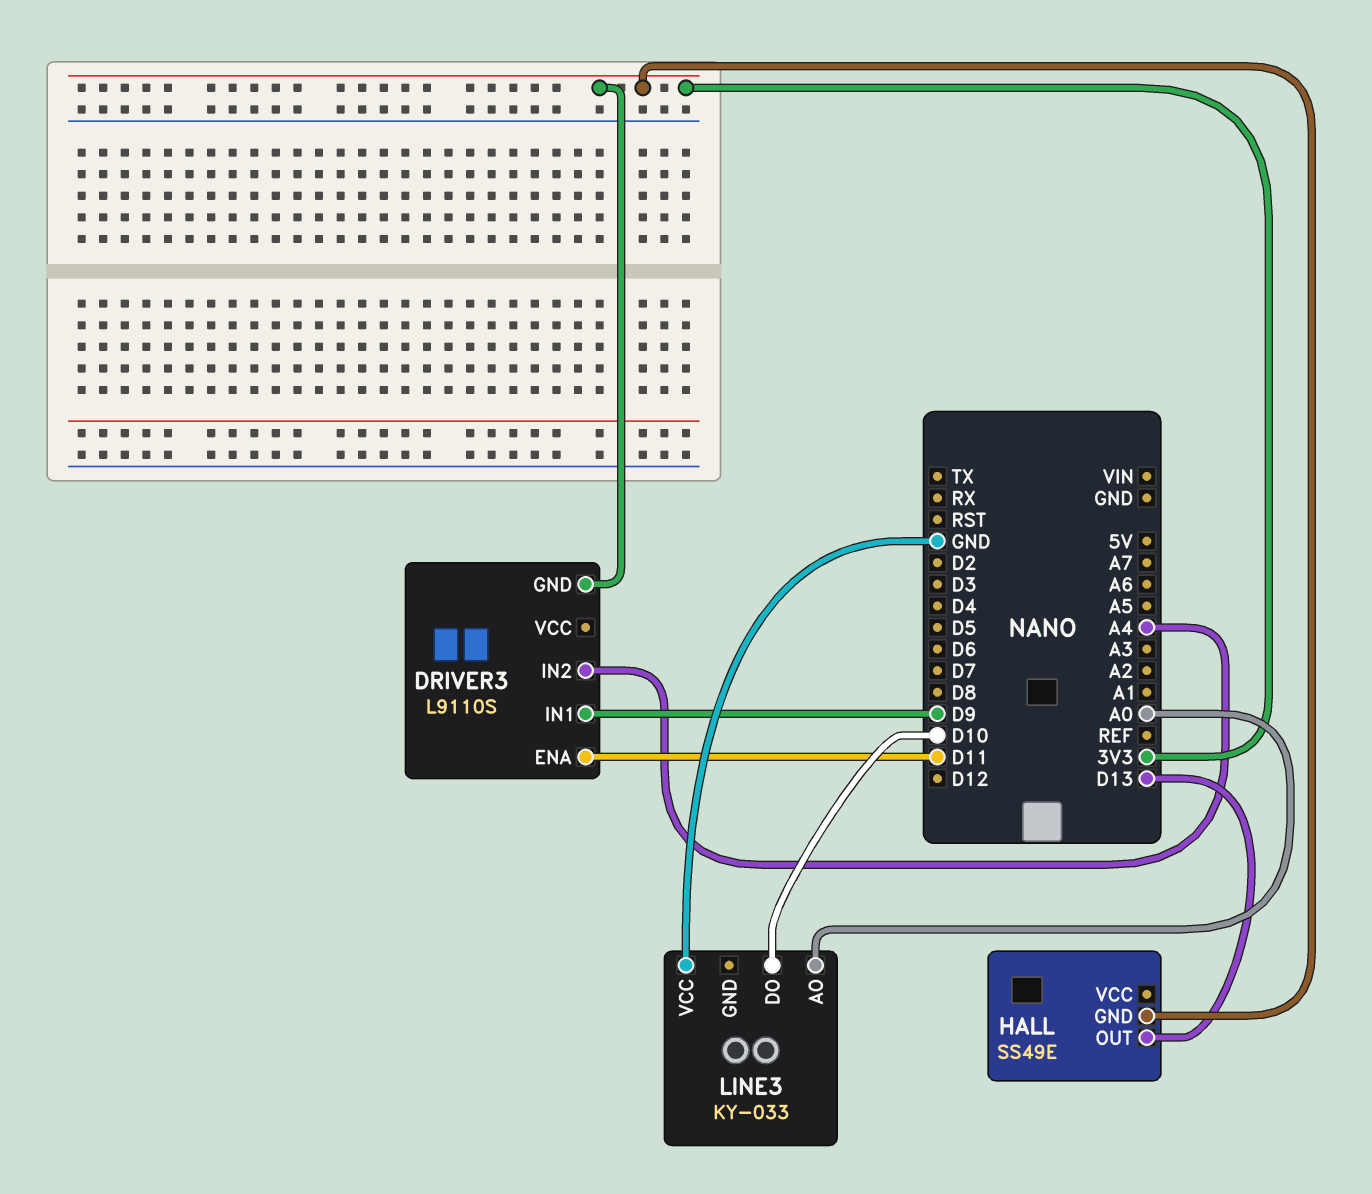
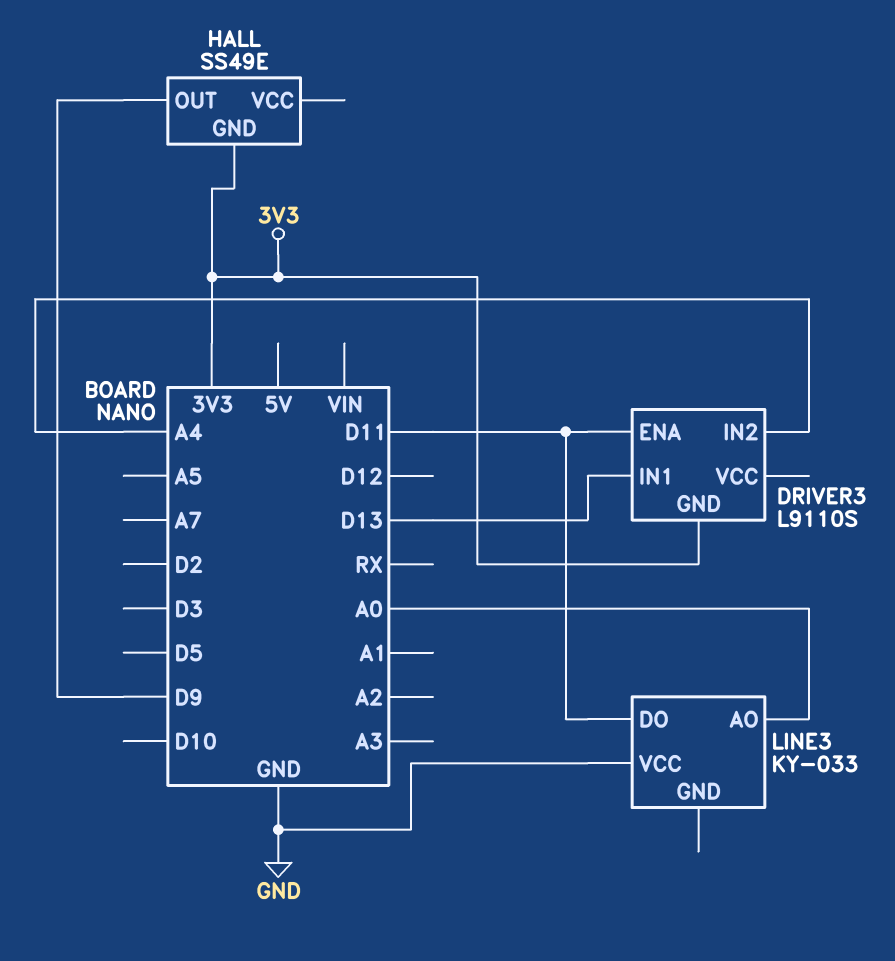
DRIVER3 pin IN1: D9 -> D13
HALL pin OUT: D13 -> D9
LINE3 pin DO: D10 -> D11

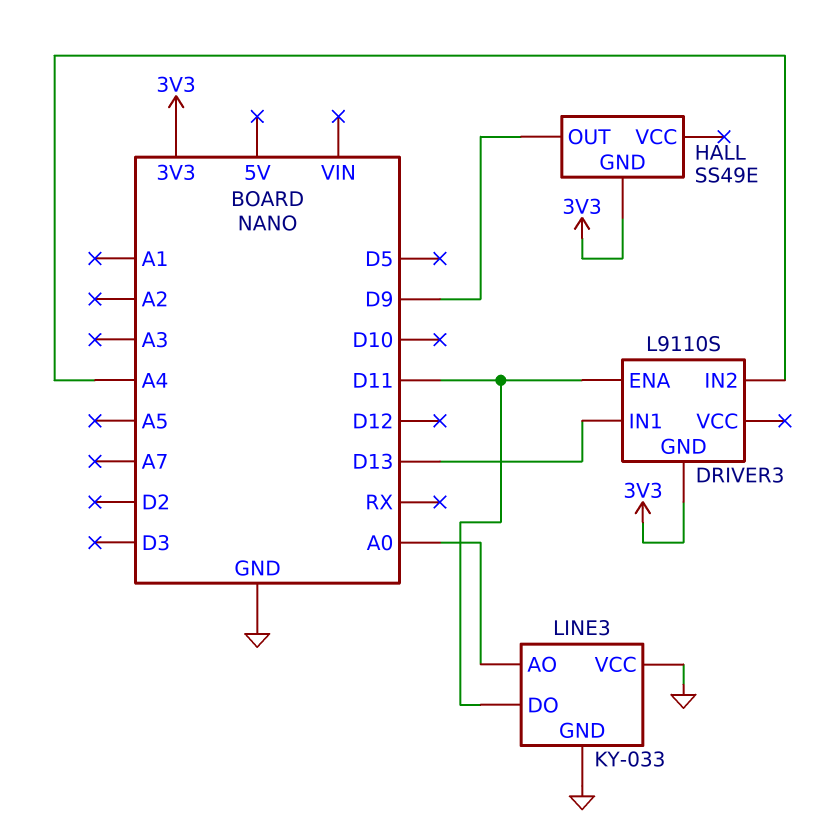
LINE3 pin GND: none -> GND

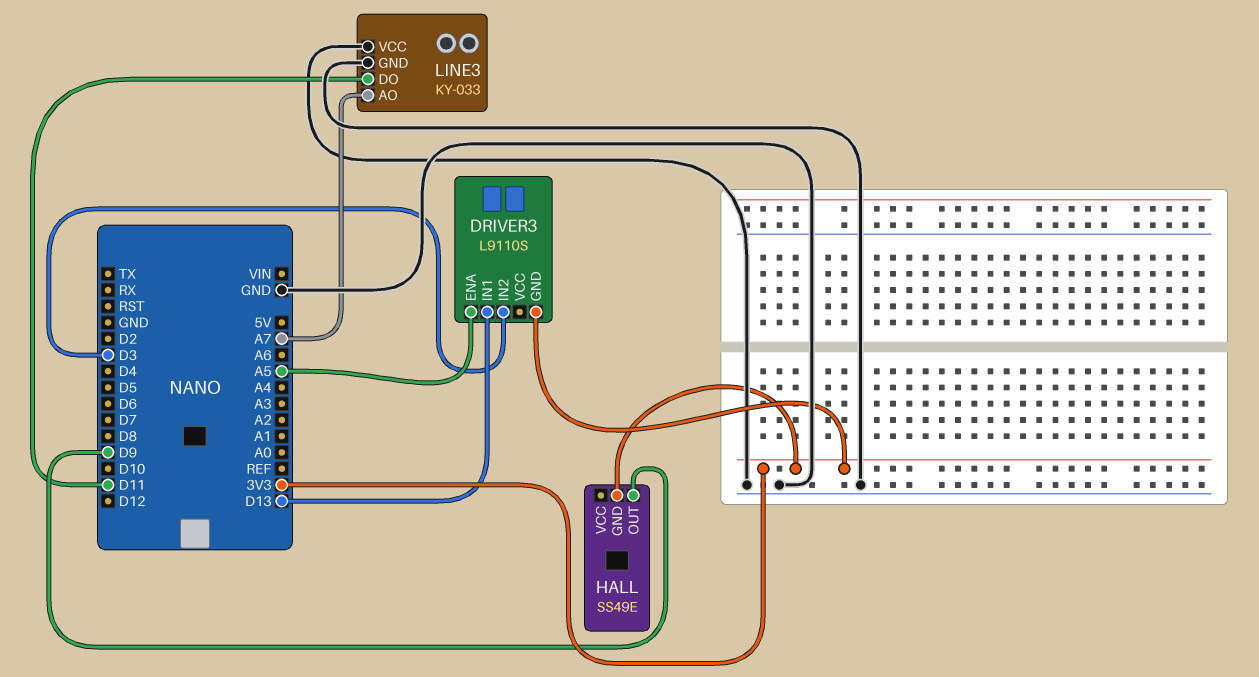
DRIVER3 pin ENA: D11 -> A5
DRIVER3 pin IN2: A4 -> D3
LINE3 pin AO: A0 -> A7

